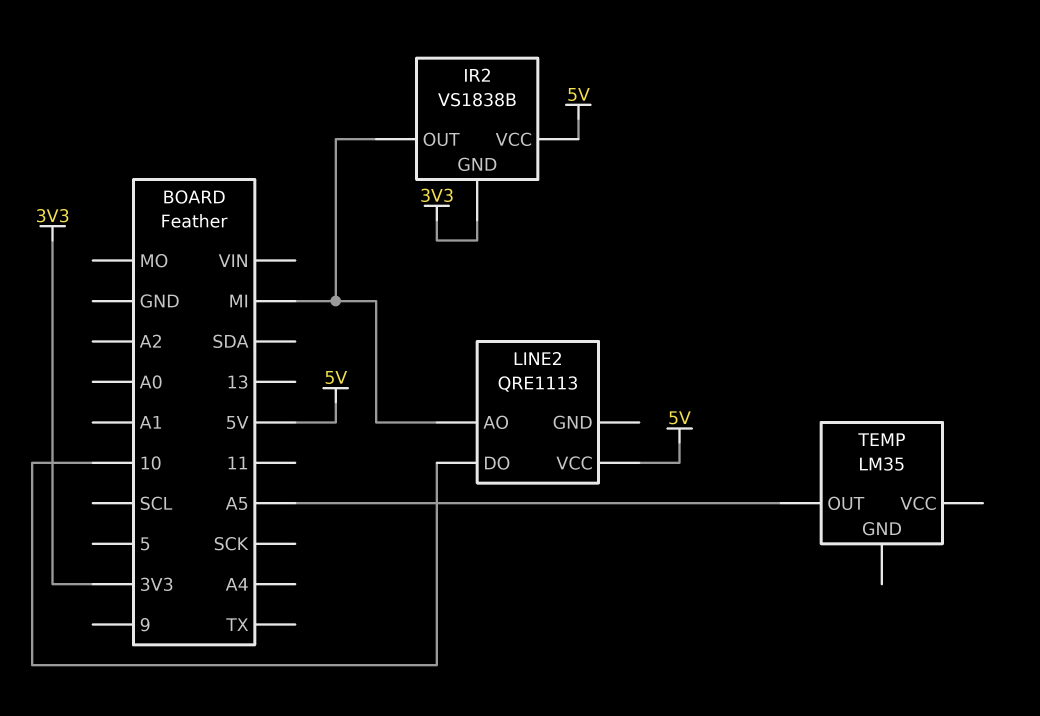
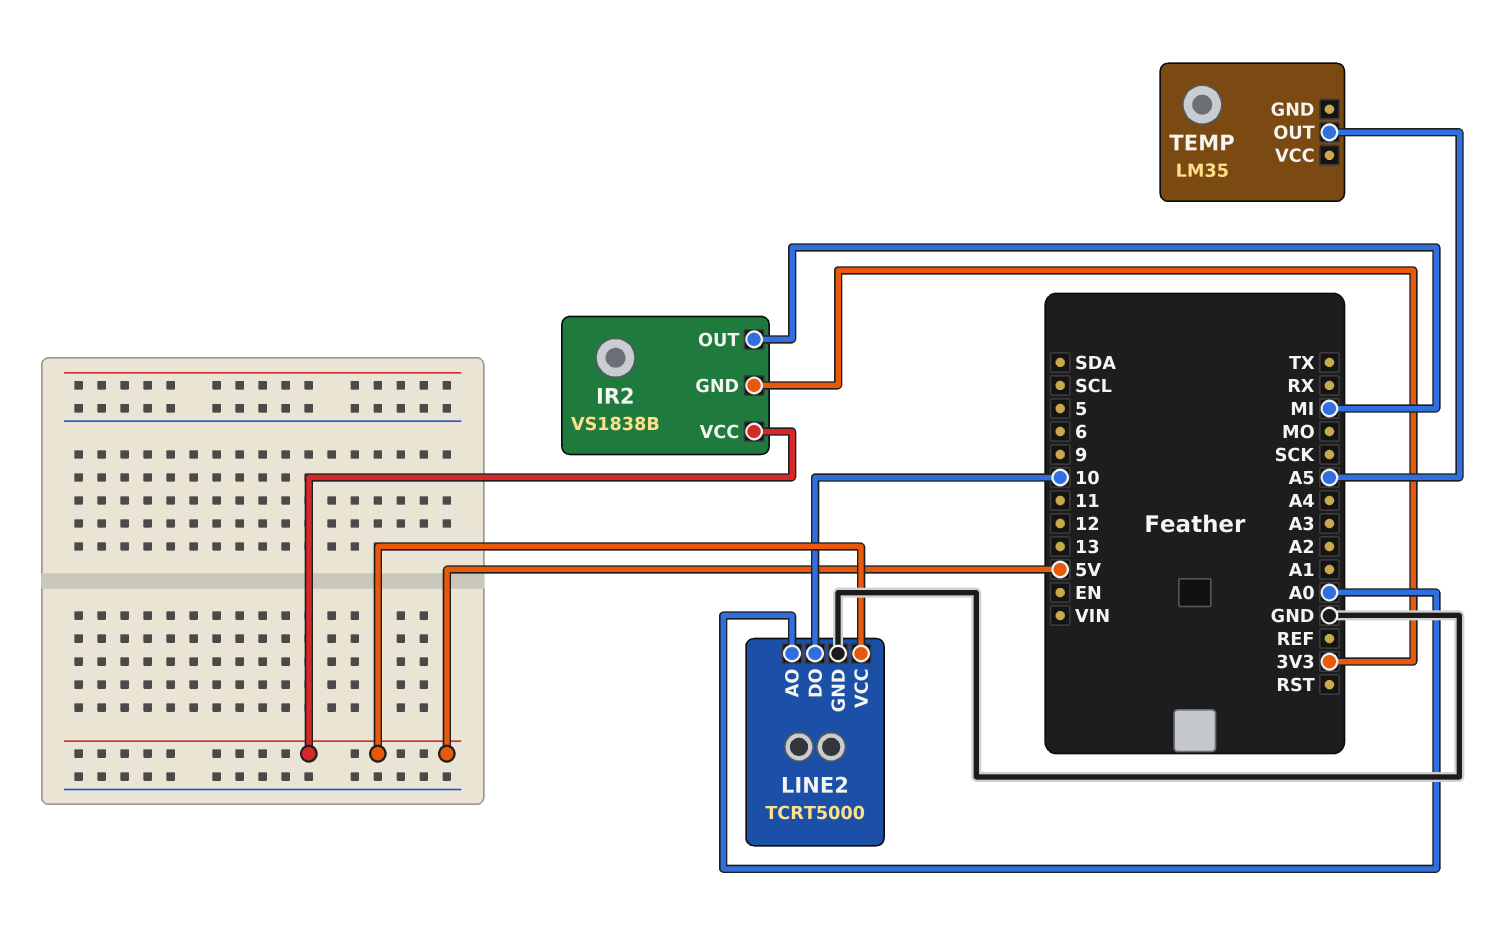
LINE2: QRE1113 -> TCRT5000
LINE2 pin AO: MI -> A0
LINE2 pin GND: none -> GND

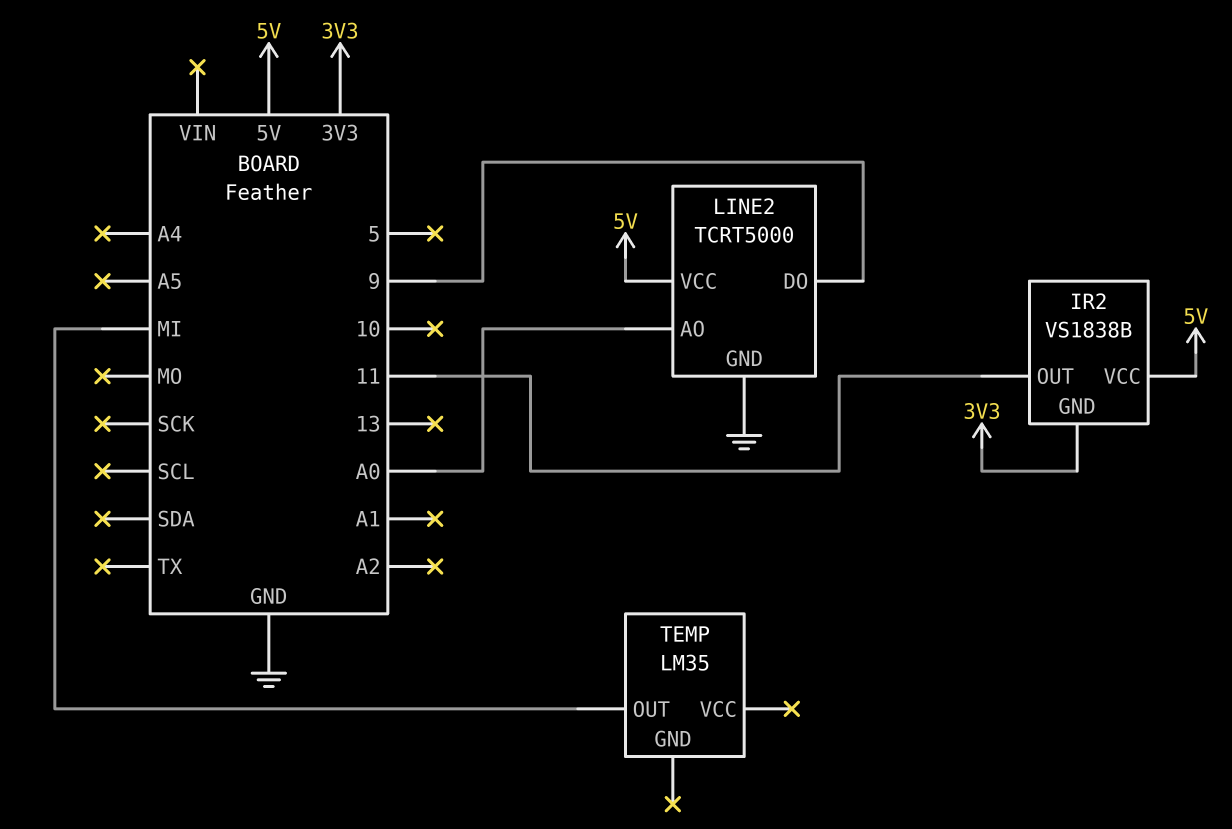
IR2 pin OUT: MI -> 11
LINE2 pin DO: 10 -> 9
TEMP pin OUT: A5 -> MI

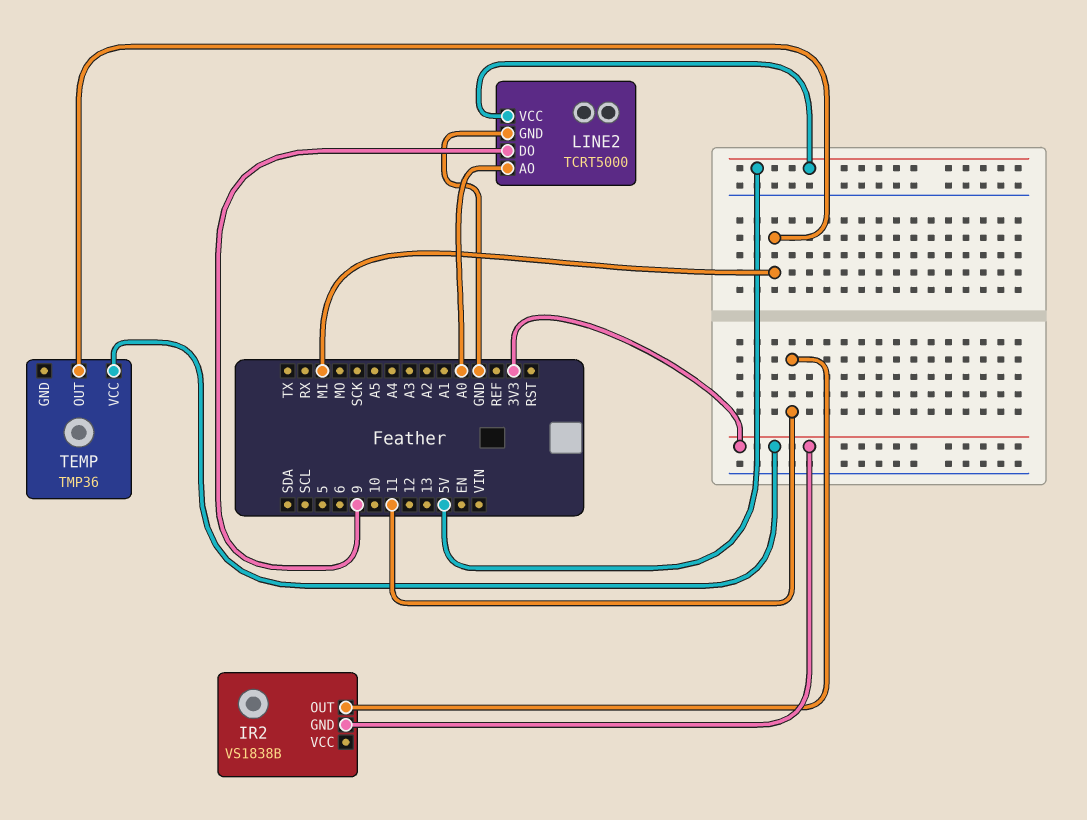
IR2 pin VCC: 5V -> none
TEMP: LM35 -> TMP36
TEMP pin VCC: none -> 3V3

